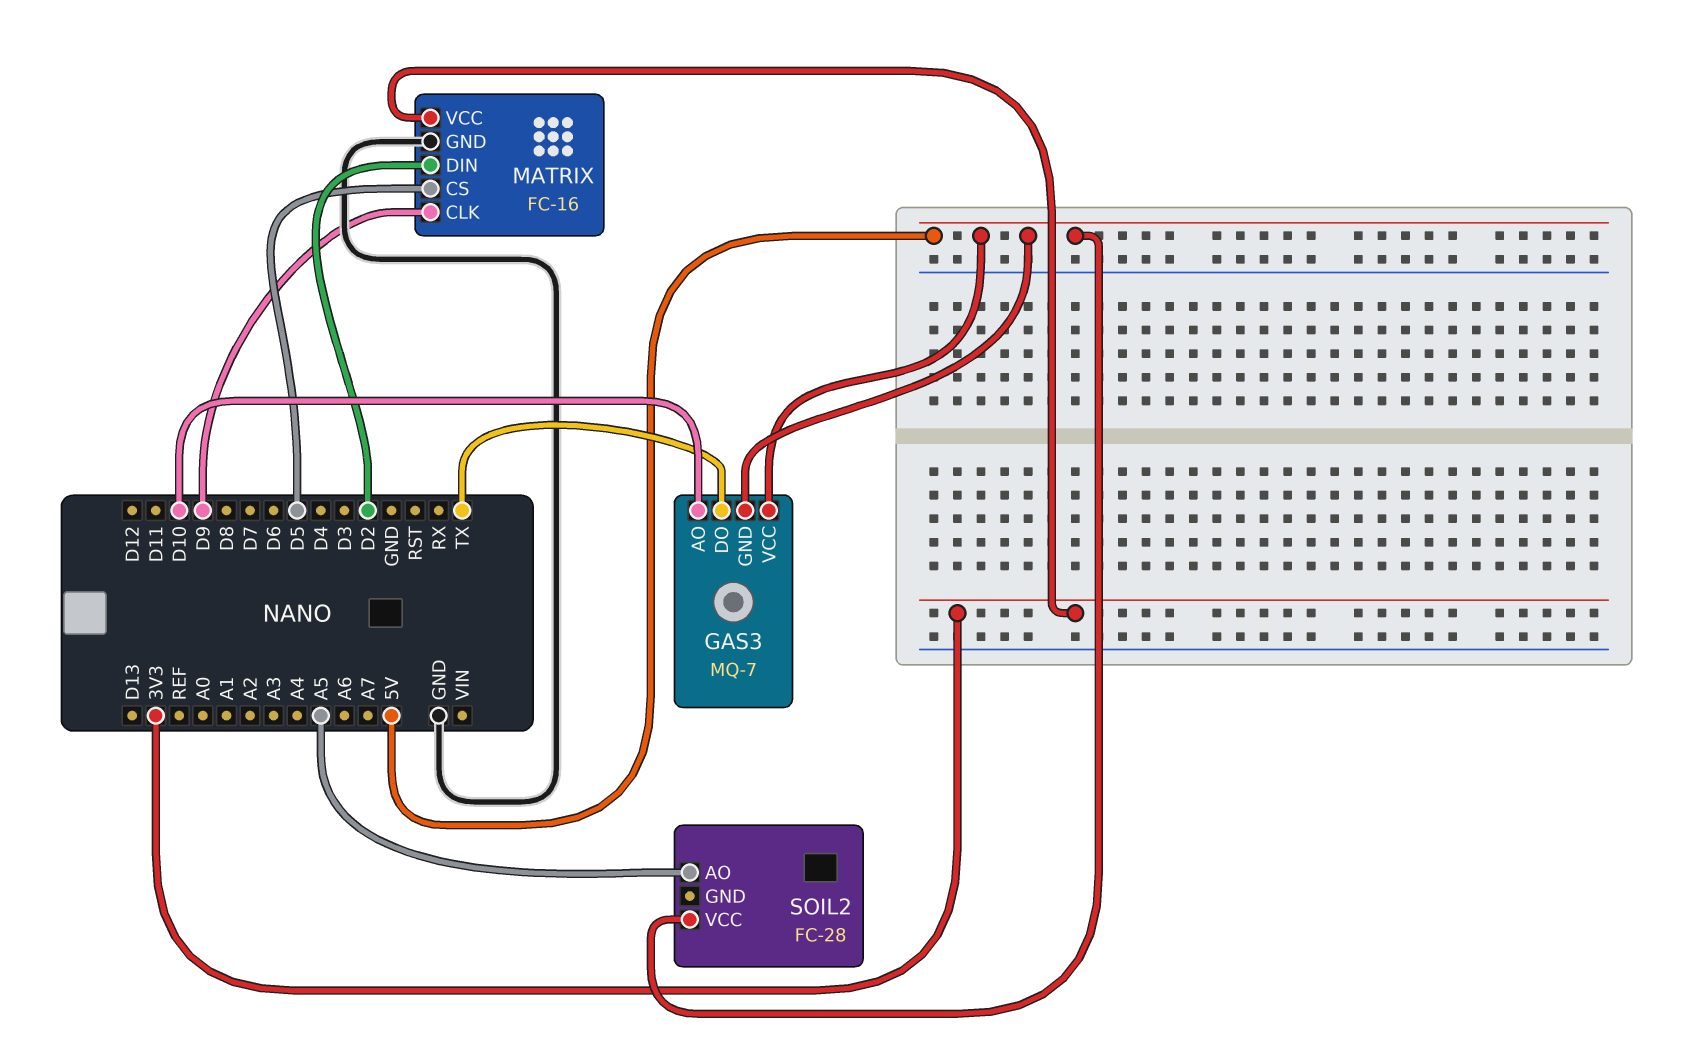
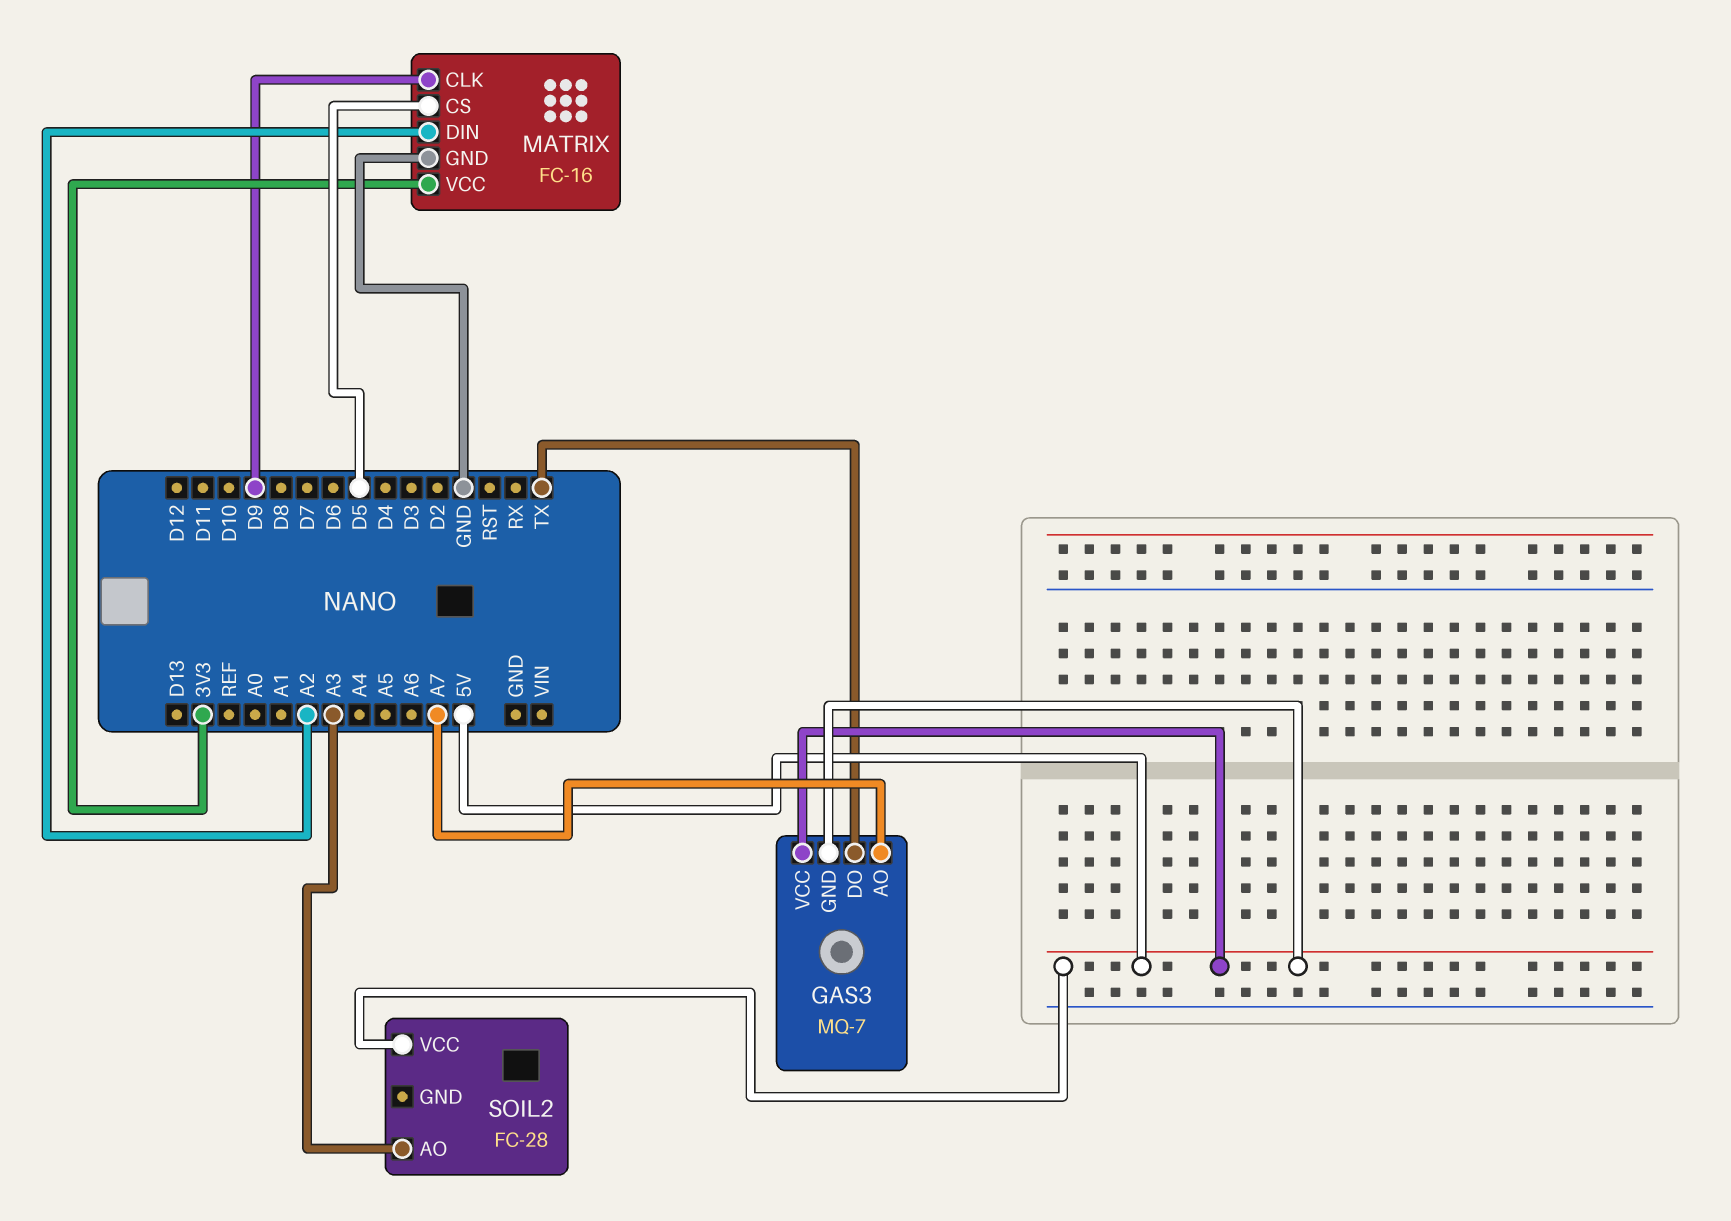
GAS3 pin AO: D10 -> A7
MATRIX pin DIN: D2 -> A2
SOIL2 pin AO: A5 -> A3

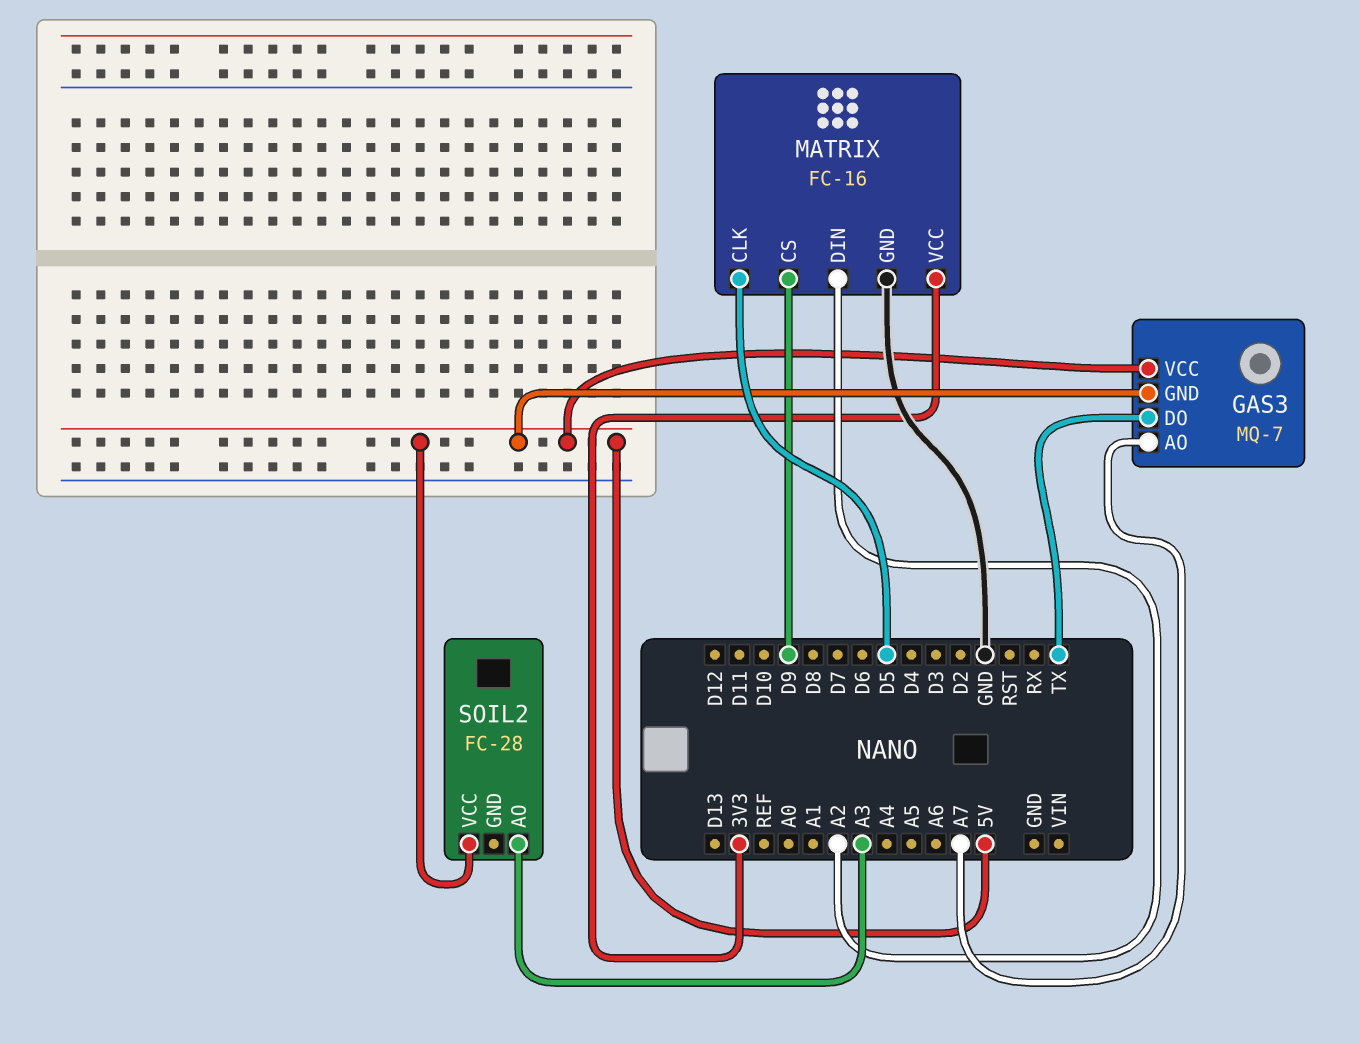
MATRIX pin CLK: D9 -> D5
MATRIX pin CS: D5 -> D9

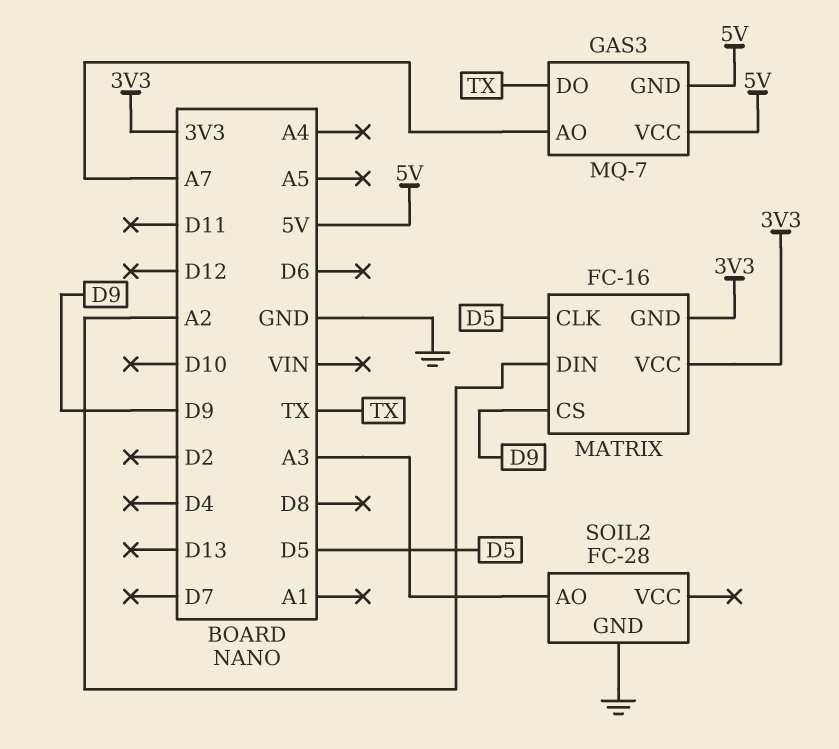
MATRIX pin GND: GND -> 3V3
SOIL2 pin GND: none -> GND
SOIL2 pin VCC: 5V -> none

